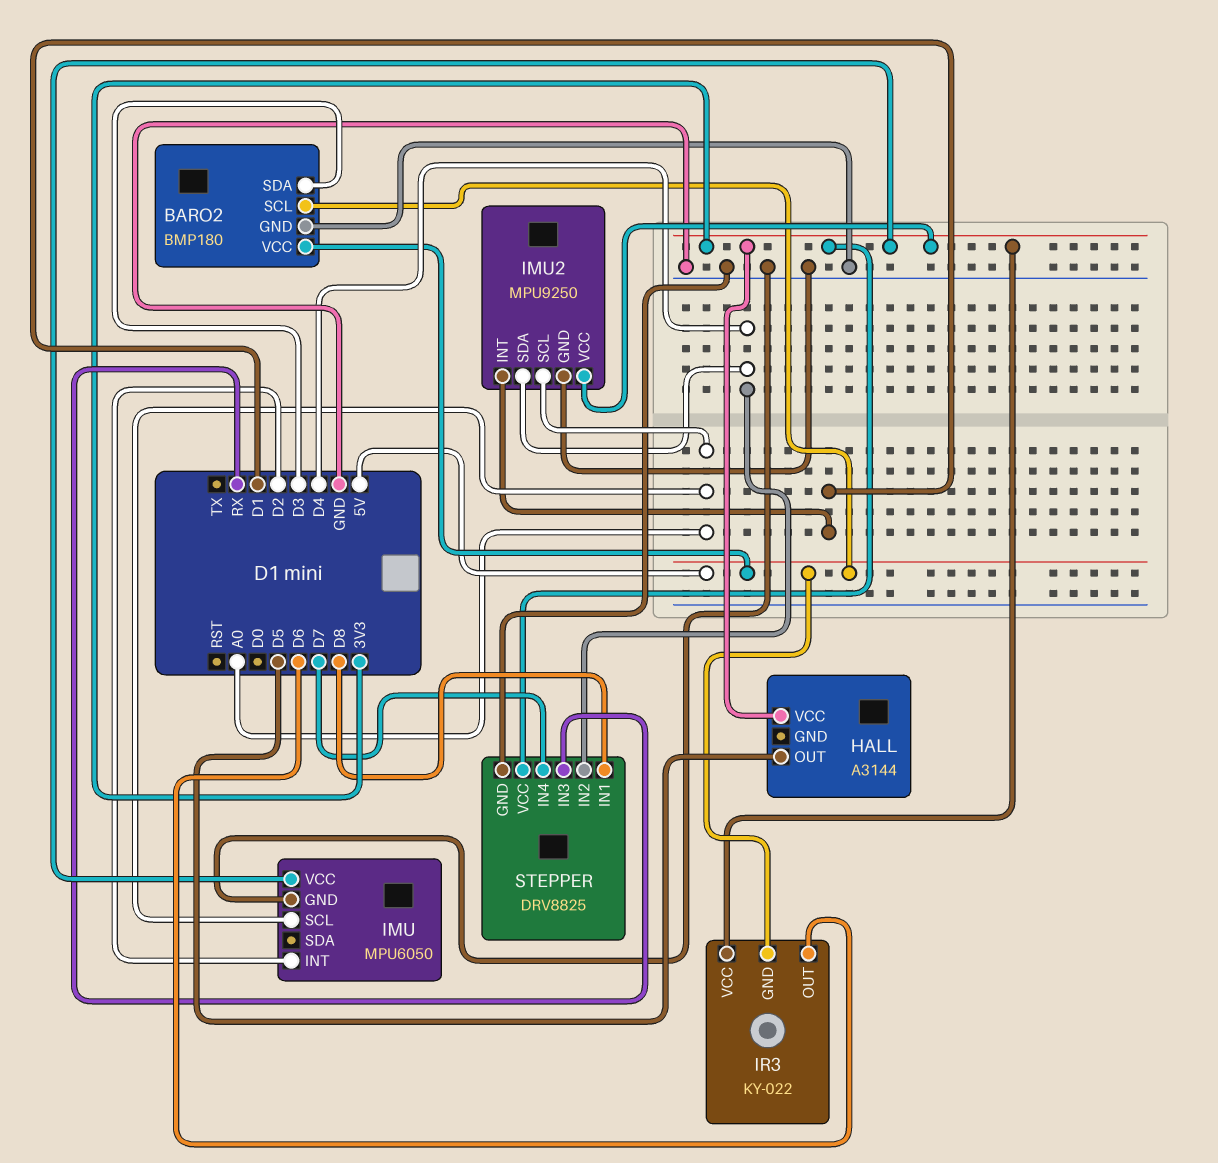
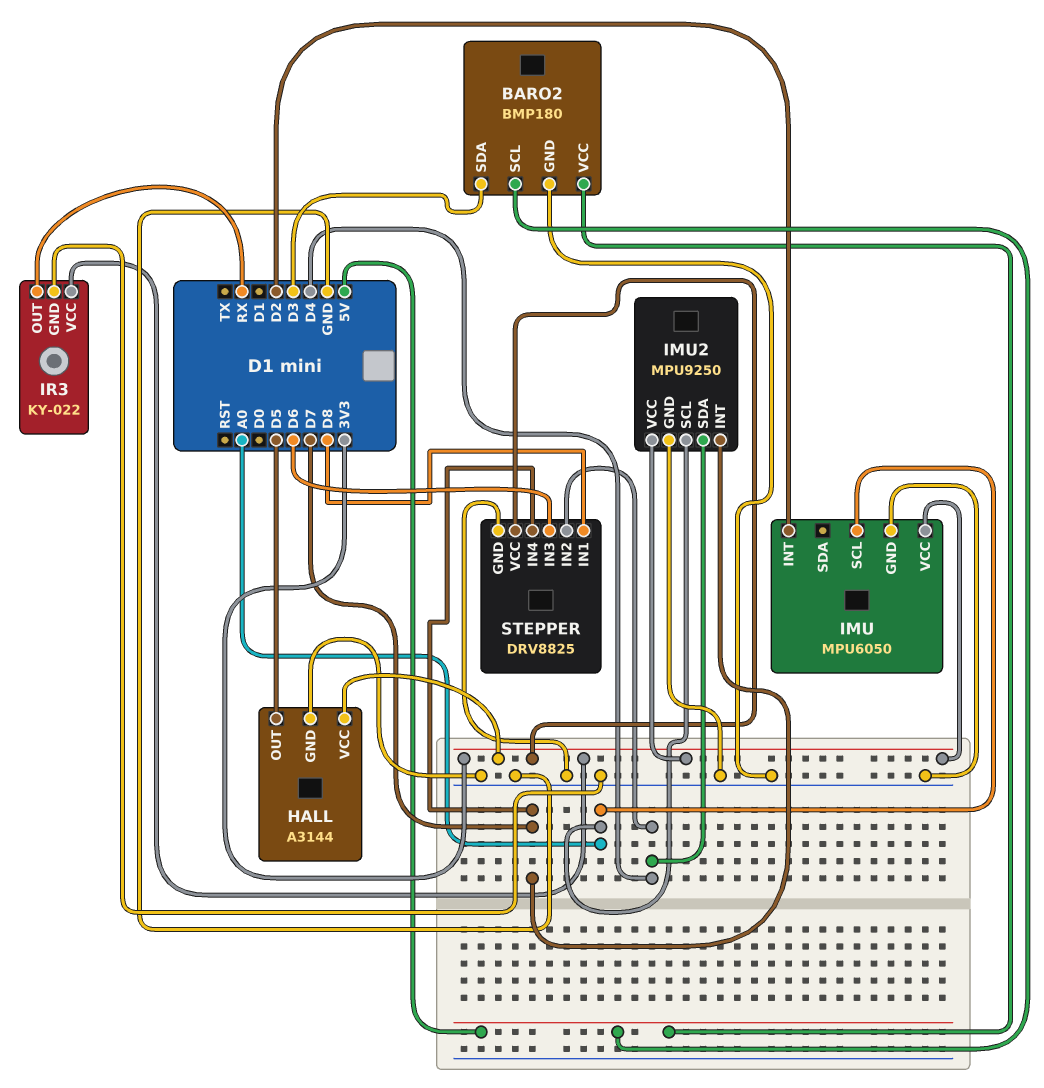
HALL pin GND: none -> GND
IMU2 pin INT: D1 -> D7
IR3 pin GND: 5V -> GND
IR3 pin OUT: D6 -> RX
STEPPER pin IN3: RX -> D6

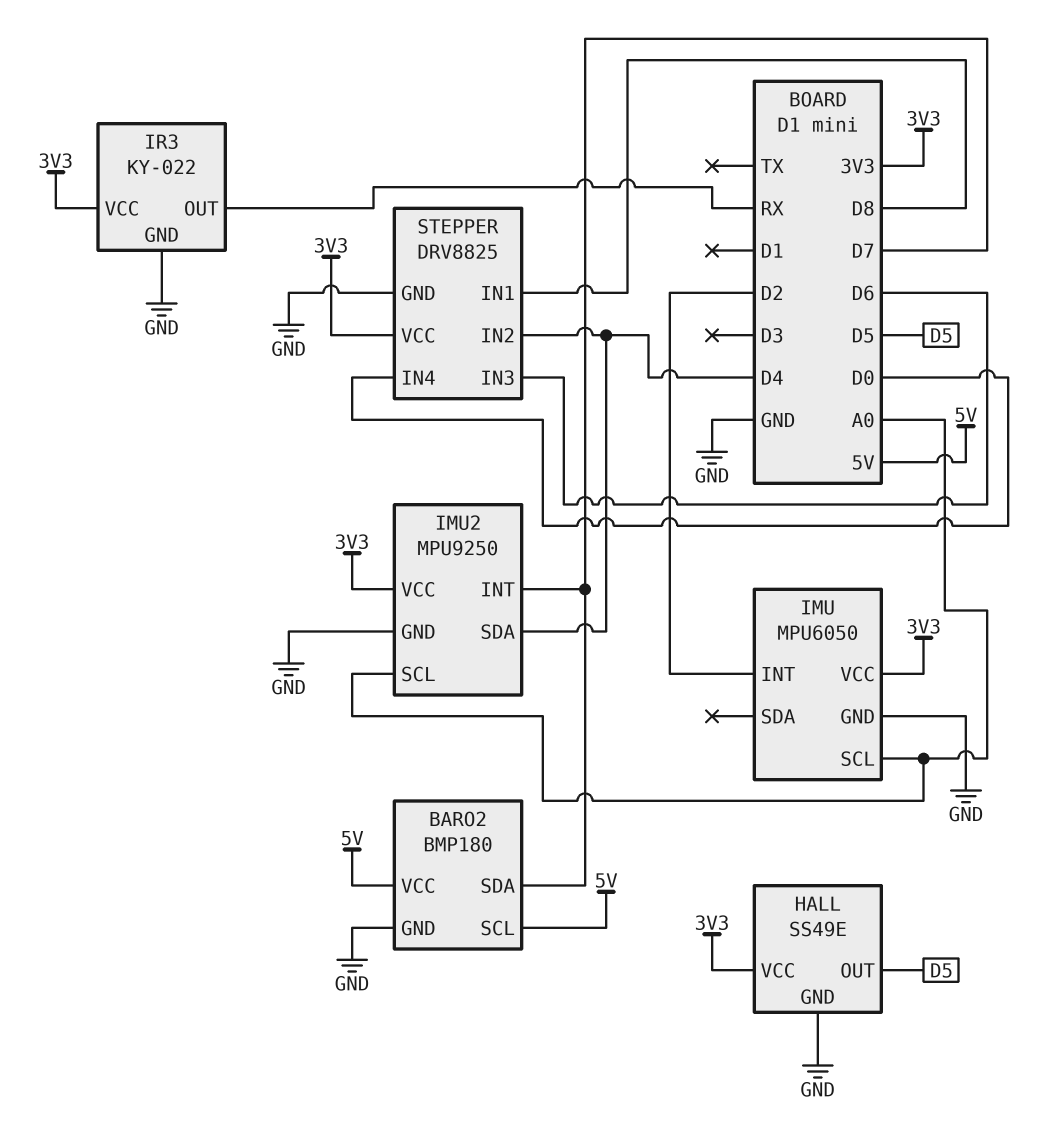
BARO2 pin SDA: D3 -> D7
HALL: A3144 -> SS49E
STEPPER pin IN4: D7 -> D0

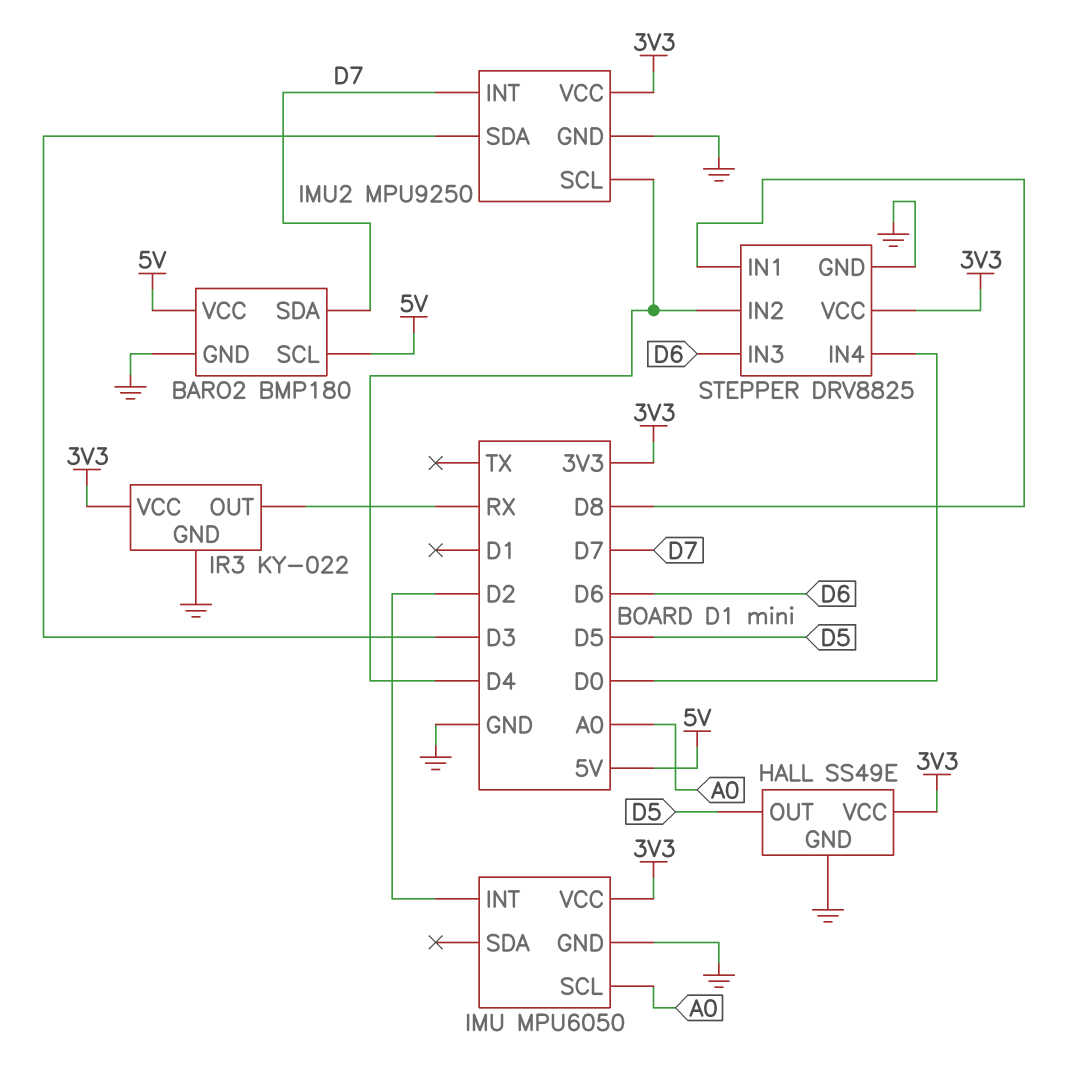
IMU2 pin SCL: A0 -> D4
IMU2 pin SDA: D4 -> D3

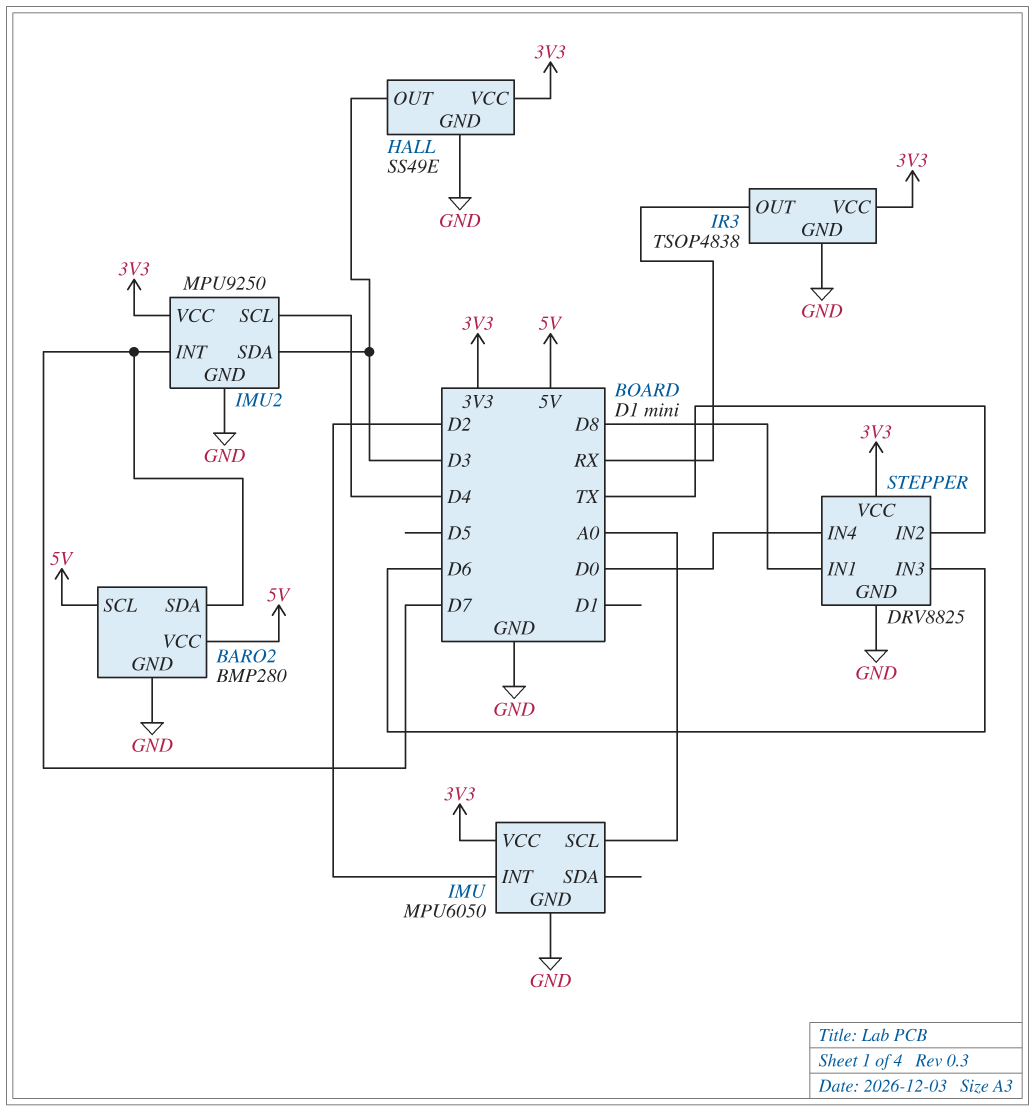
BARO2: BMP180 -> BMP280
HALL pin OUT: D5 -> D3
IR3: KY-022 -> TSOP4838
STEPPER pin IN2: D4 -> TX

